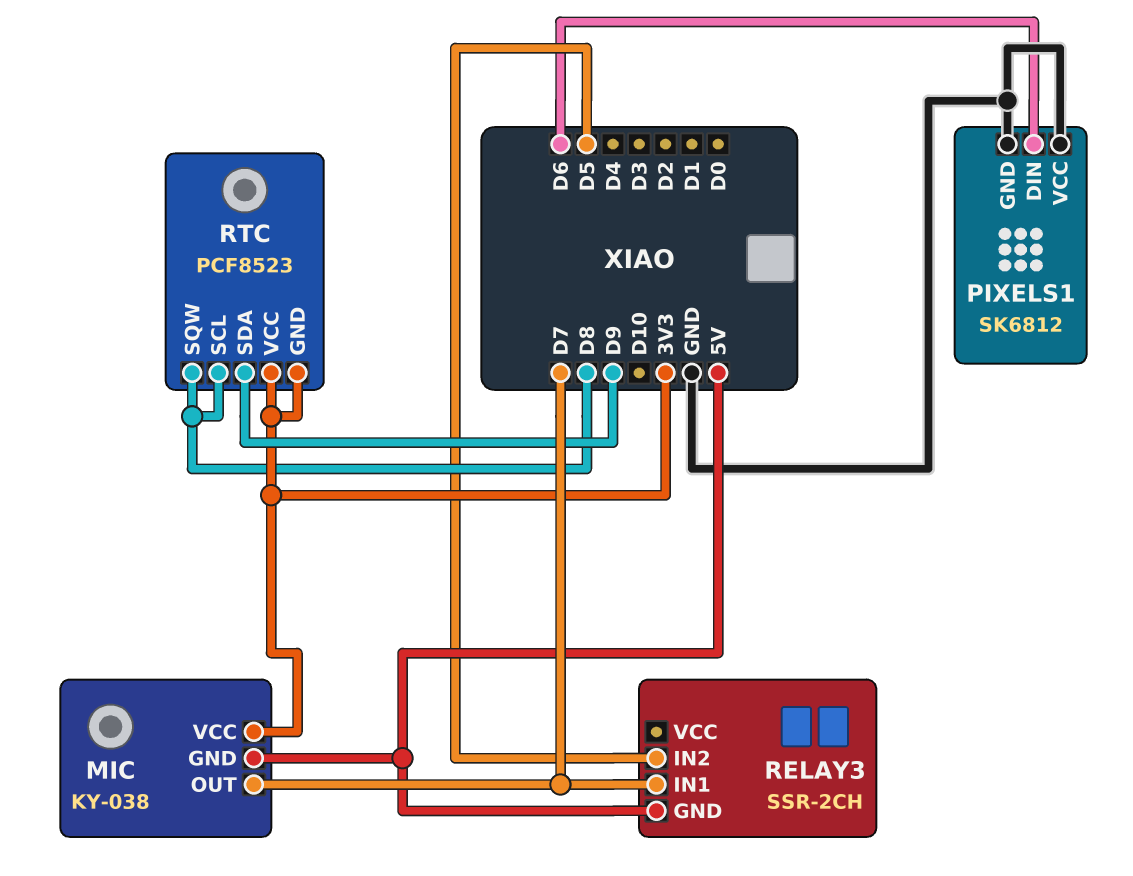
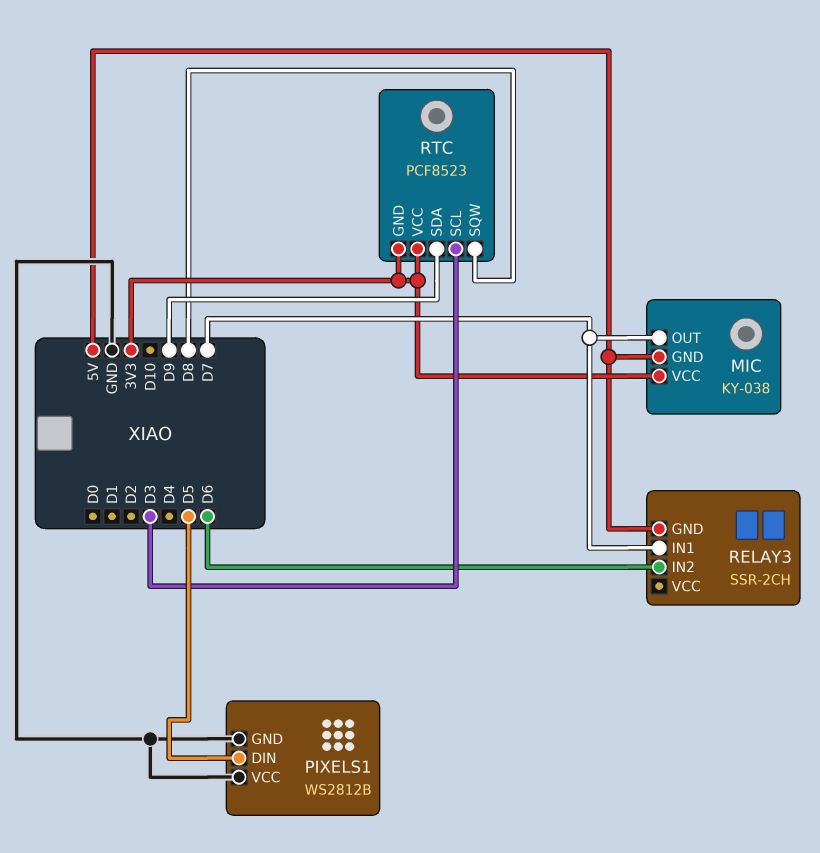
PIXELS1: SK6812 -> WS2812B
PIXELS1 pin DIN: D6 -> D5
RELAY3 pin IN2: D5 -> D6
RTC pin SCL: D8 -> D3

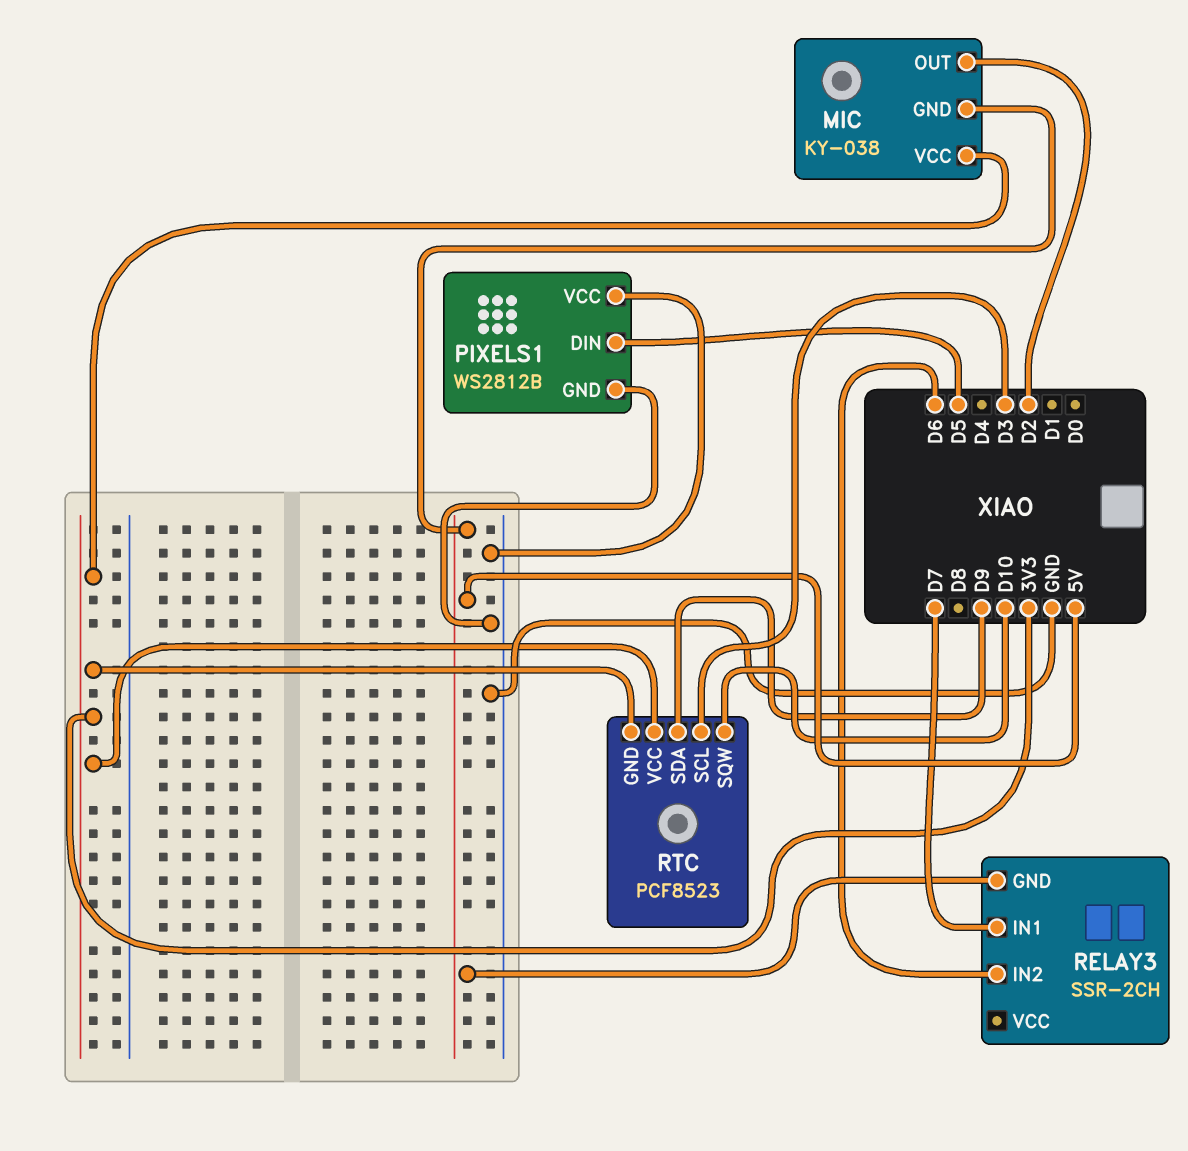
MIC pin OUT: D7 -> D2
RTC pin SQW: D8 -> D10

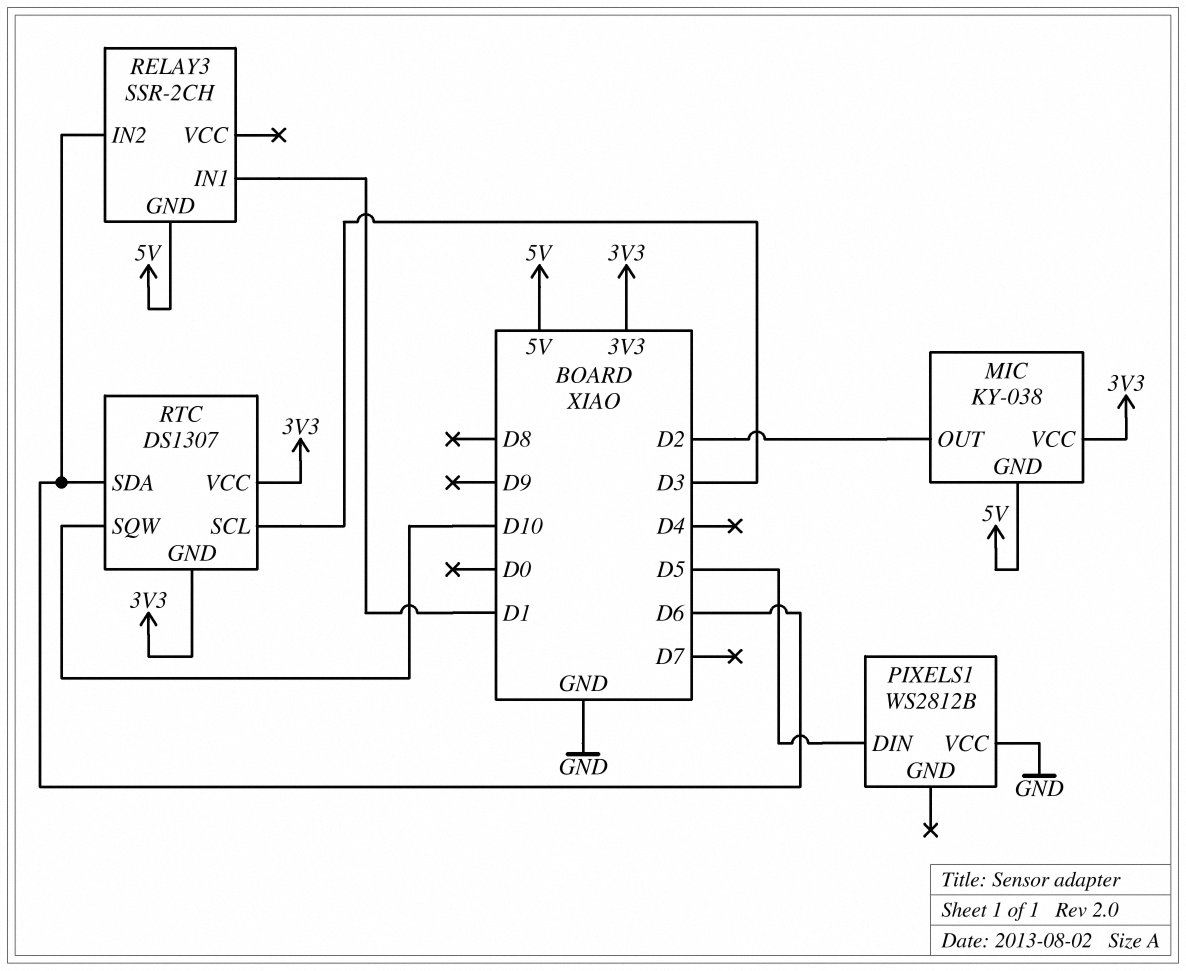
PIXELS1 pin GND: GND -> none
RELAY3 pin IN1: D7 -> D1
RTC: PCF8523 -> DS1307
RTC pin SDA: D9 -> D6

